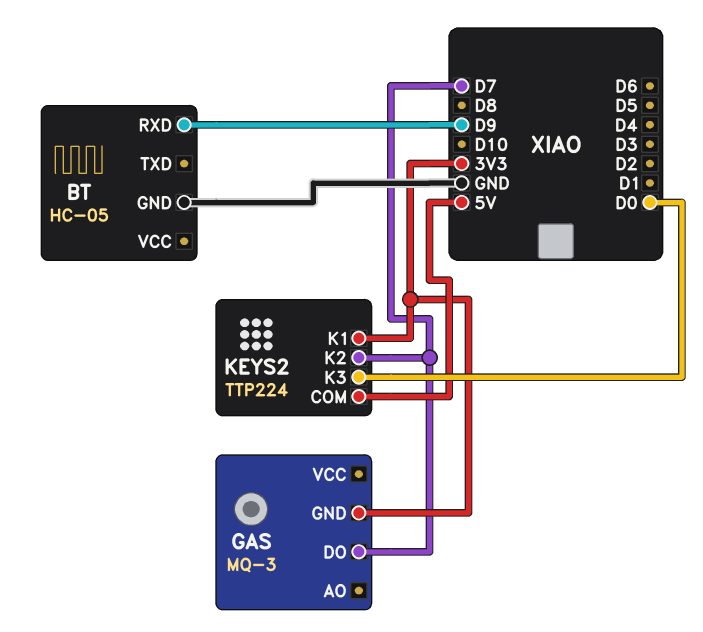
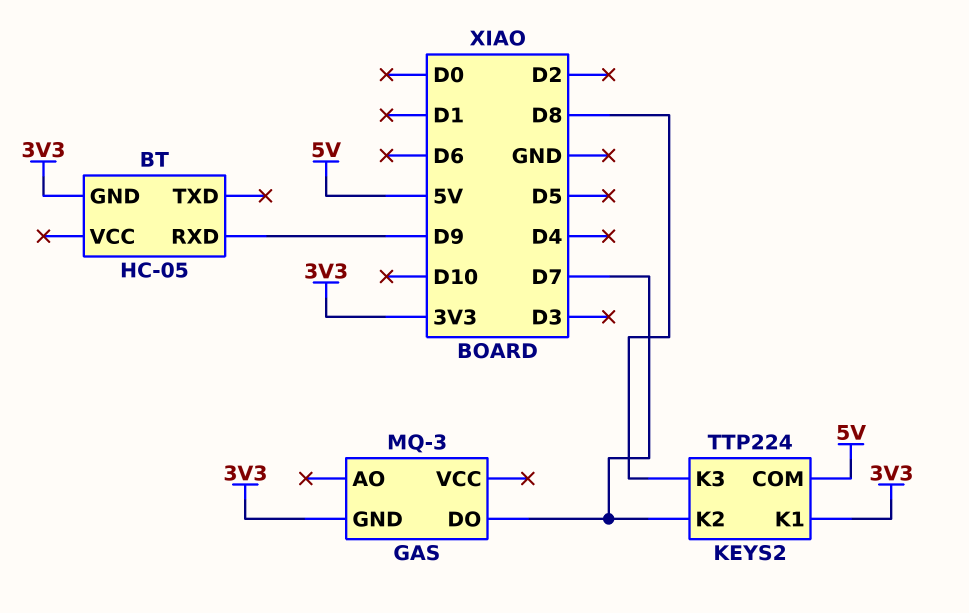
BT pin GND: GND -> 3V3
KEYS2 pin K3: D0 -> D8

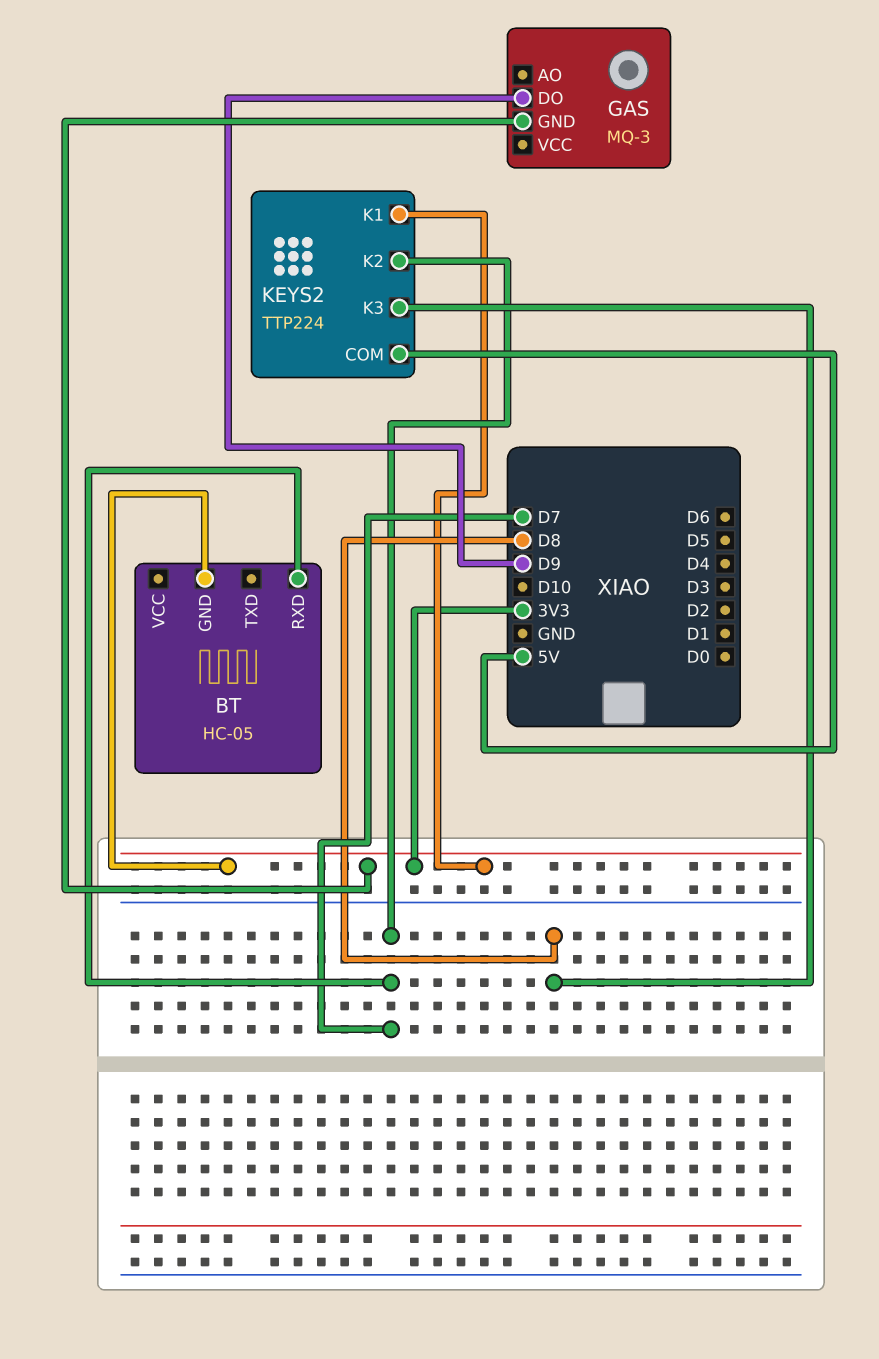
BT pin RXD: D9 -> D7
GAS pin DO: D7 -> D9

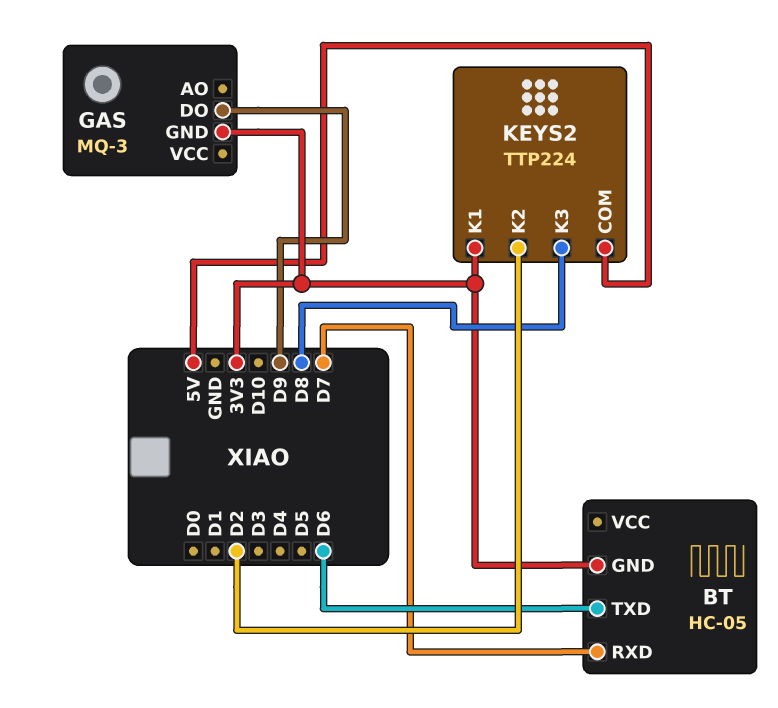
BT pin TXD: none -> D6
KEYS2 pin K2: D7 -> D2

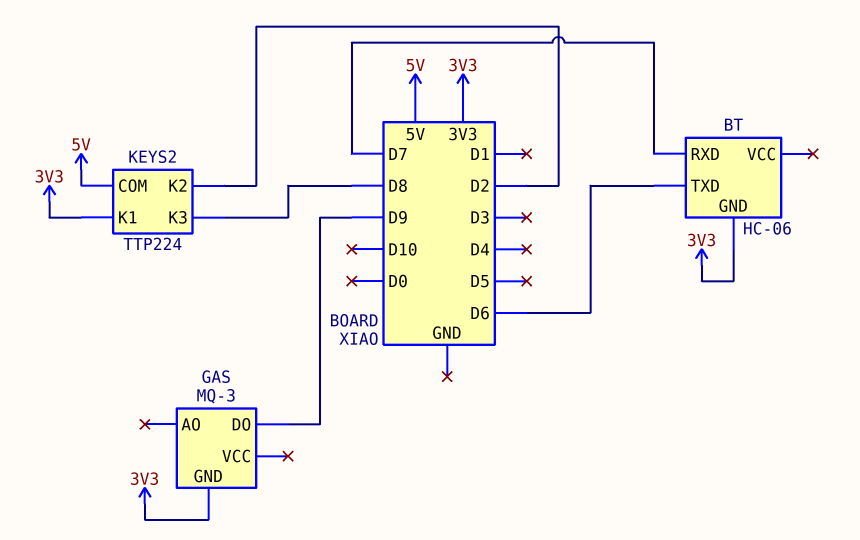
BT: HC-05 -> HC-06

